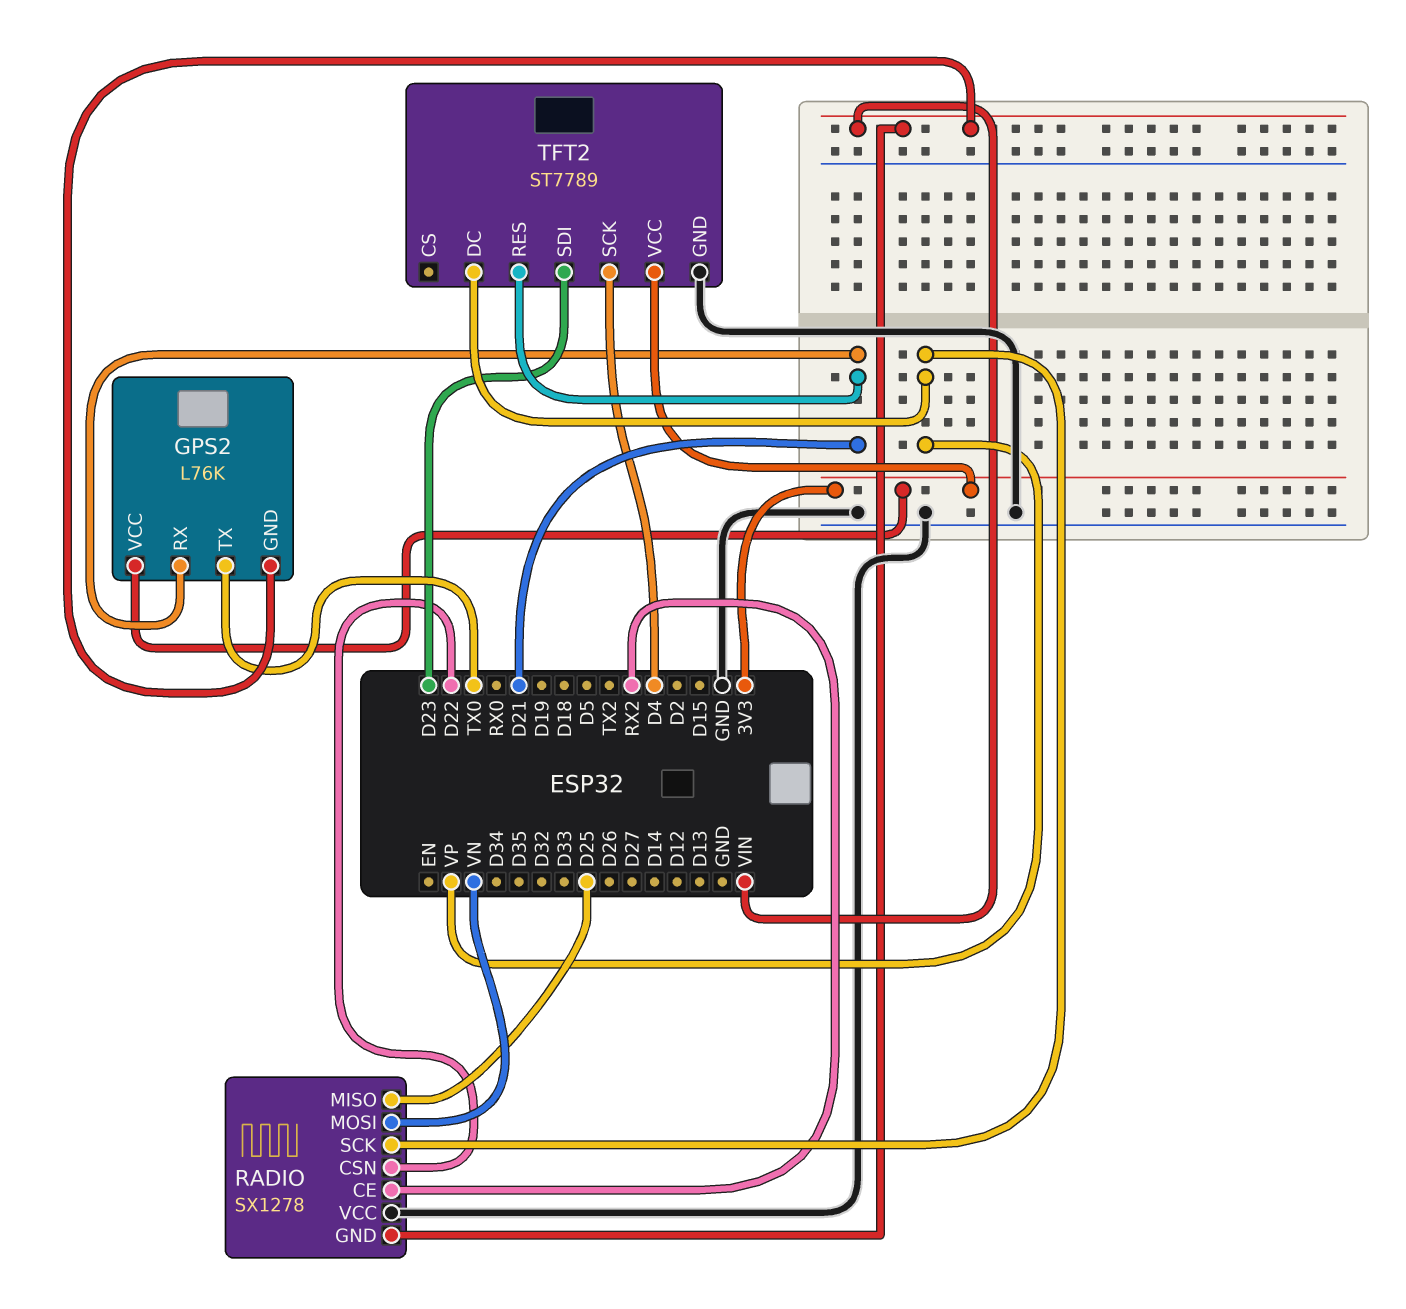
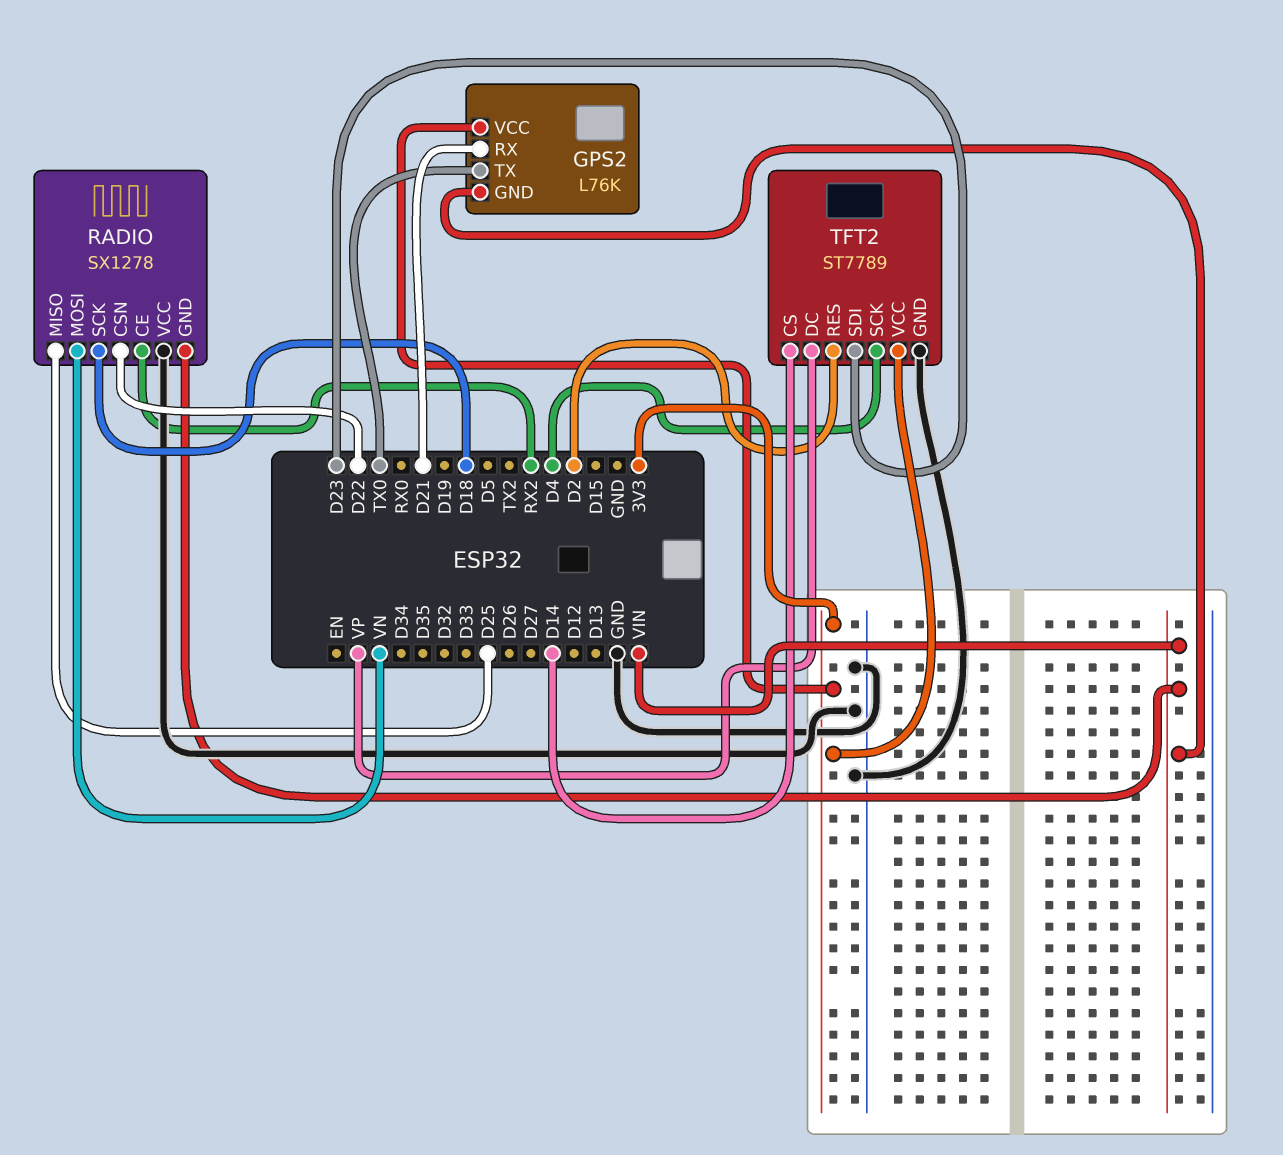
RADIO pin SCK: VP -> D18
TFT2 pin CS: none -> D14
TFT2 pin RES: D21 -> D2

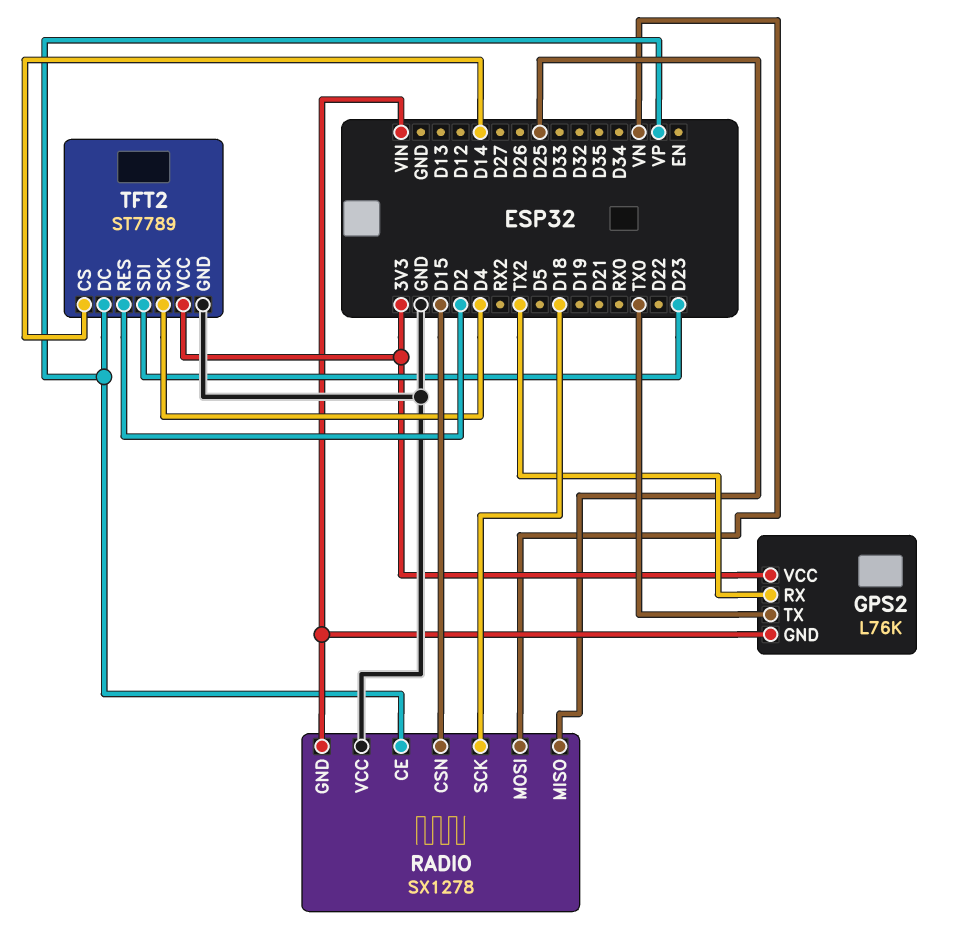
GPS2 pin RX: D21 -> TX2
RADIO pin CE: RX2 -> VP
RADIO pin CSN: D22 -> D15

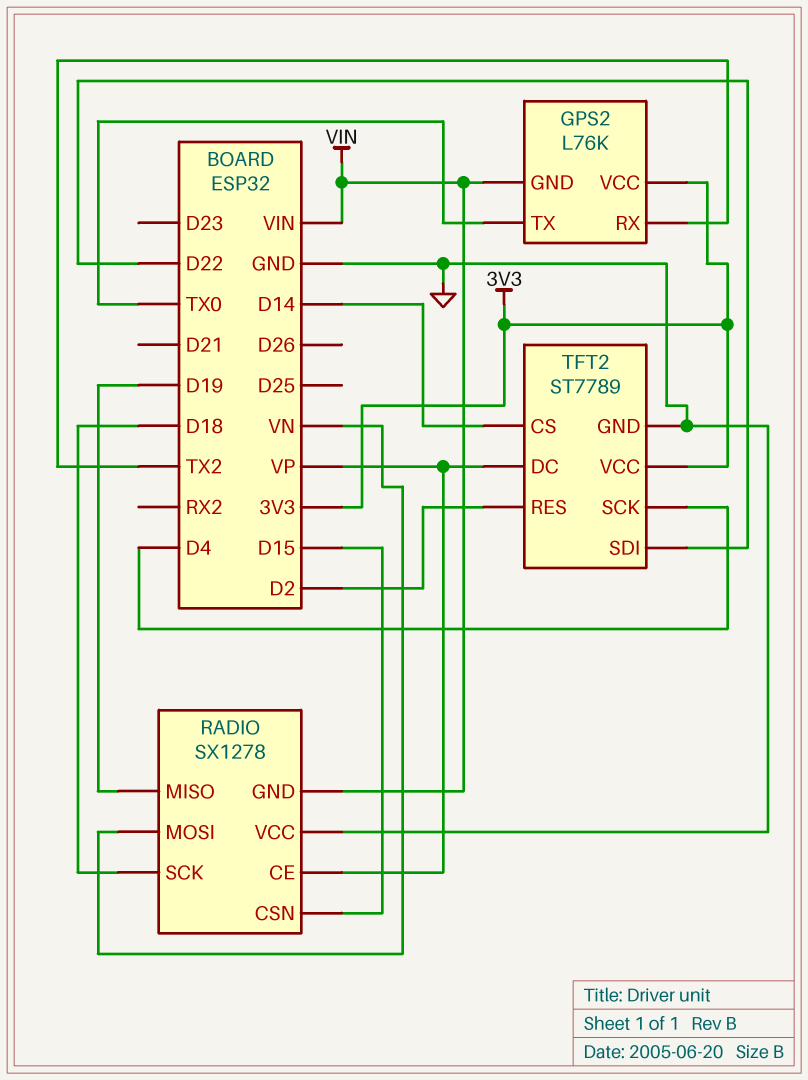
RADIO pin MISO: D25 -> D19
TFT2 pin SDI: D23 -> D22

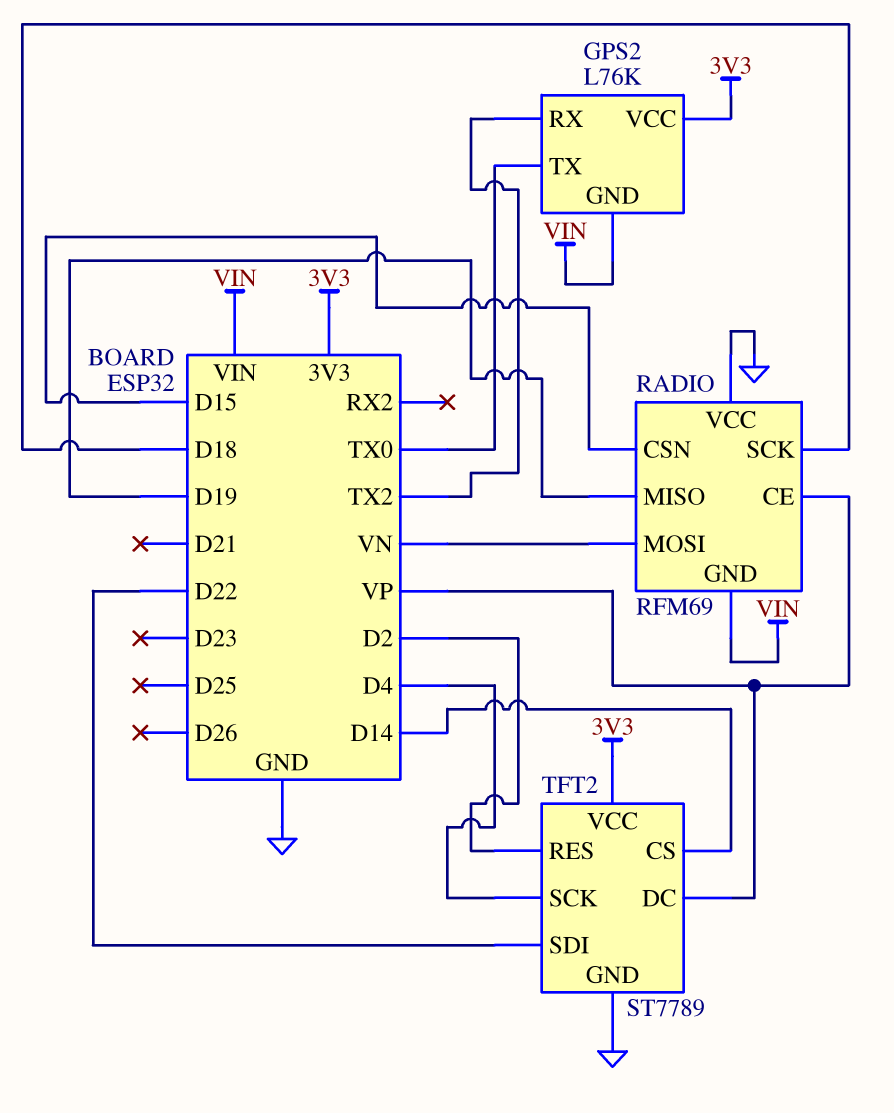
RADIO: SX1278 -> RFM69

